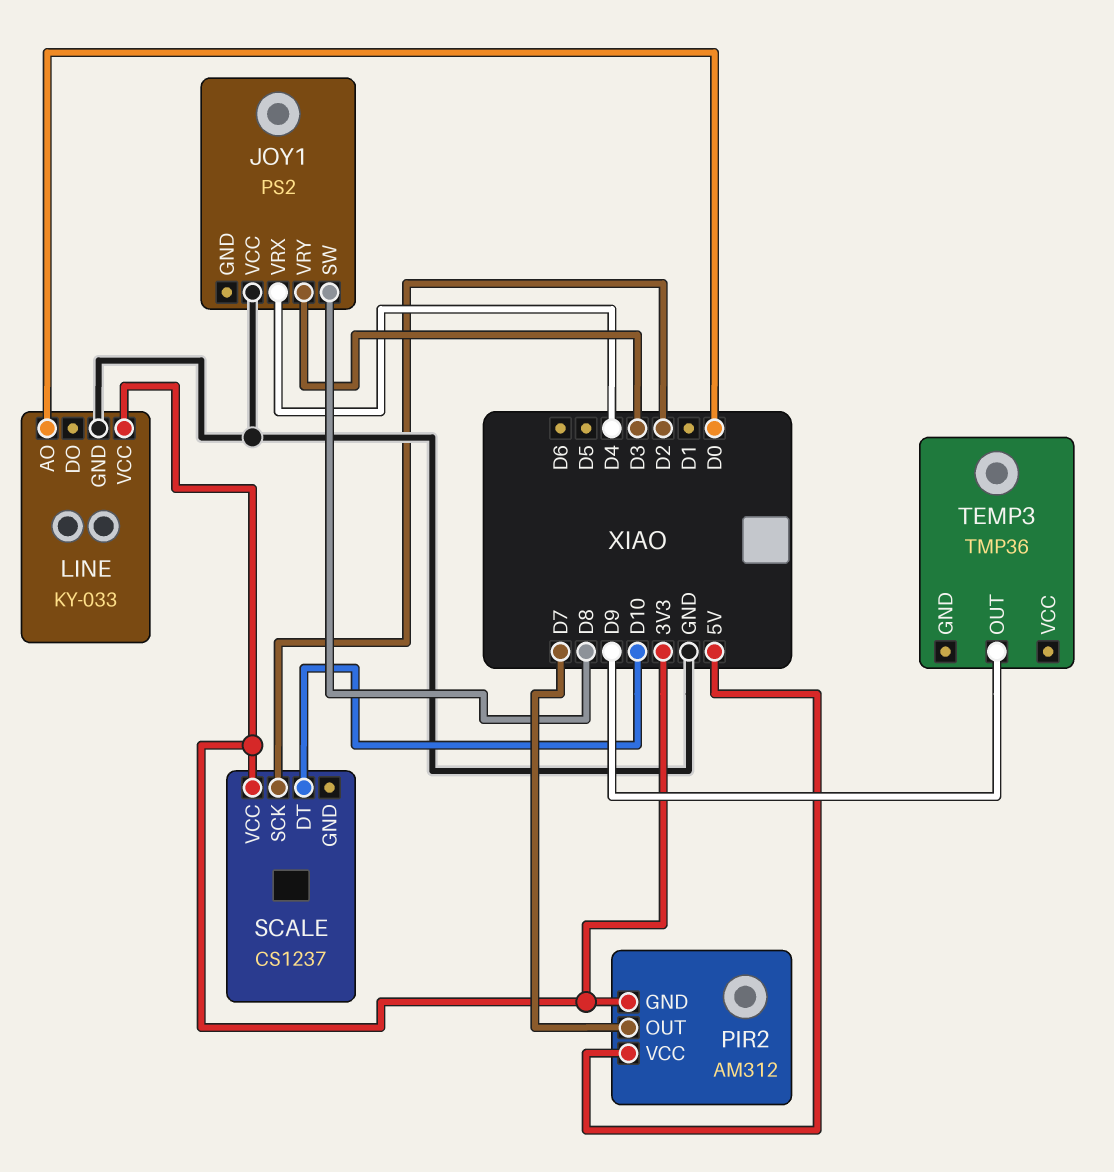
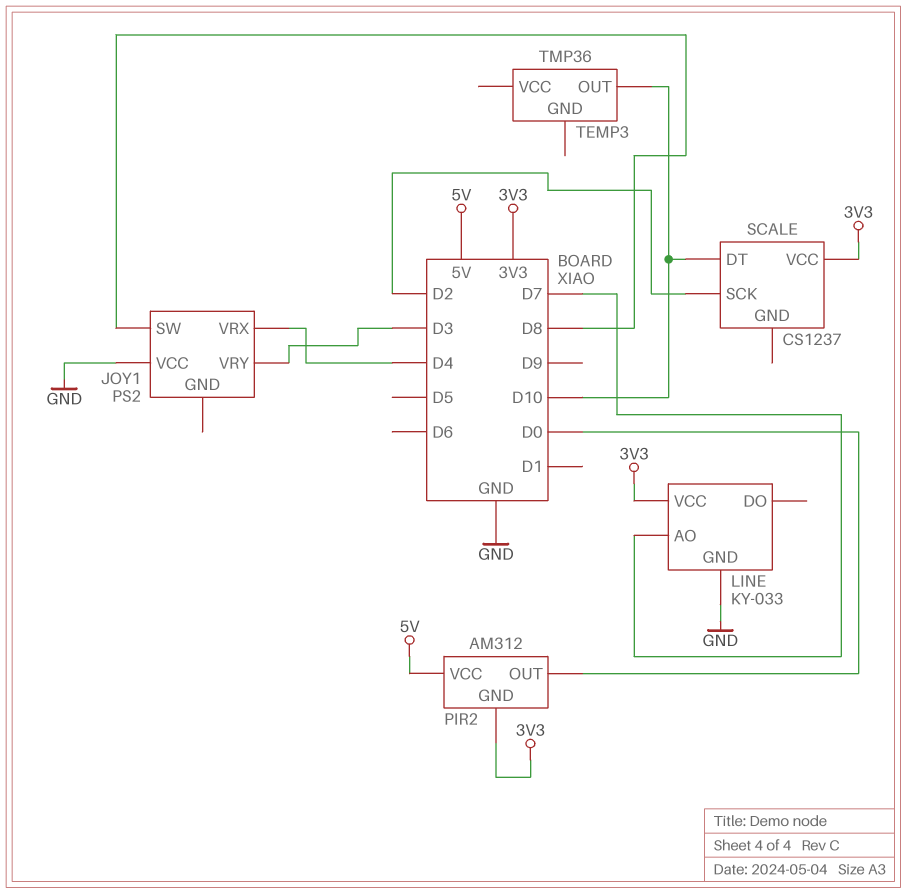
LINE pin AO: D0 -> D7
PIR2 pin OUT: D7 -> D0
TEMP3 pin OUT: D9 -> D10

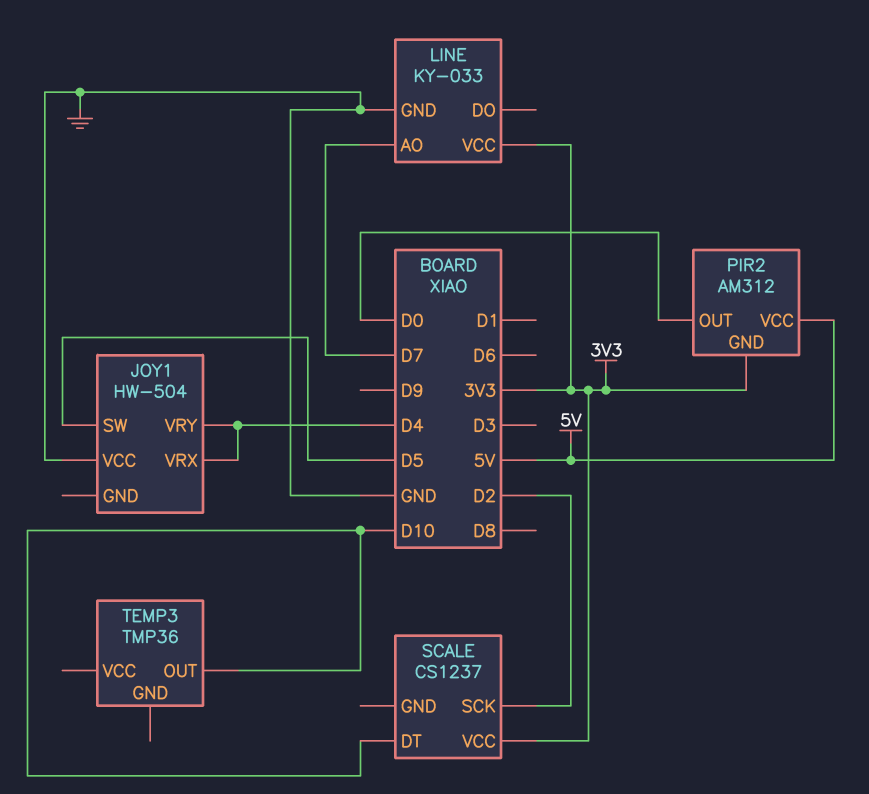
JOY1: PS2 -> HW-504
JOY1 pin SW: D8 -> D5
JOY1 pin VRY: D3 -> D4

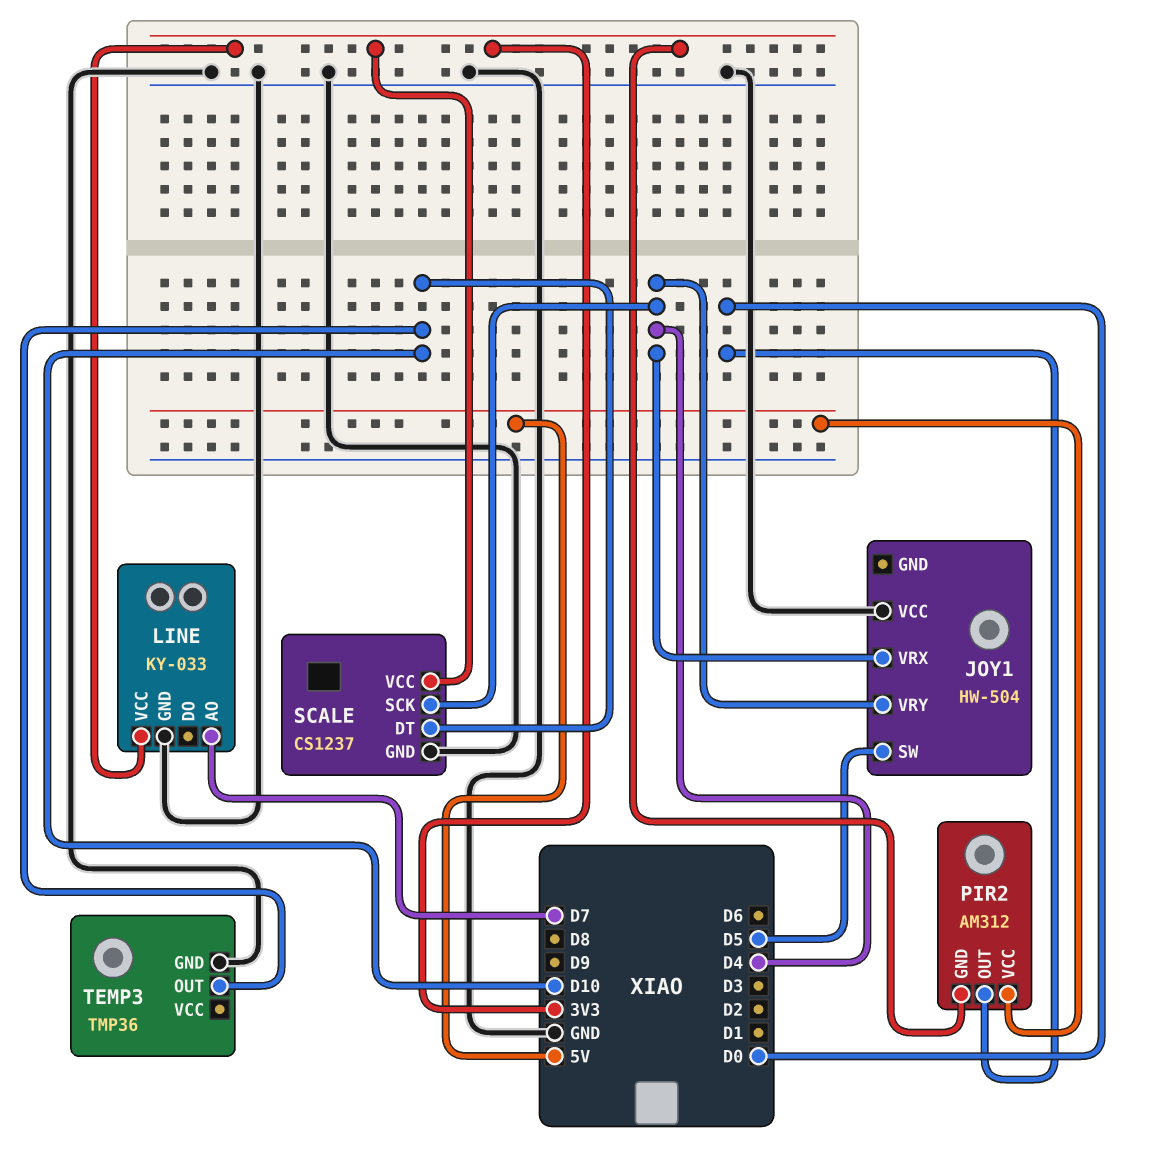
SCALE pin GND: none -> GND
SCALE pin SCK: D2 -> D4
TEMP3 pin GND: none -> GND

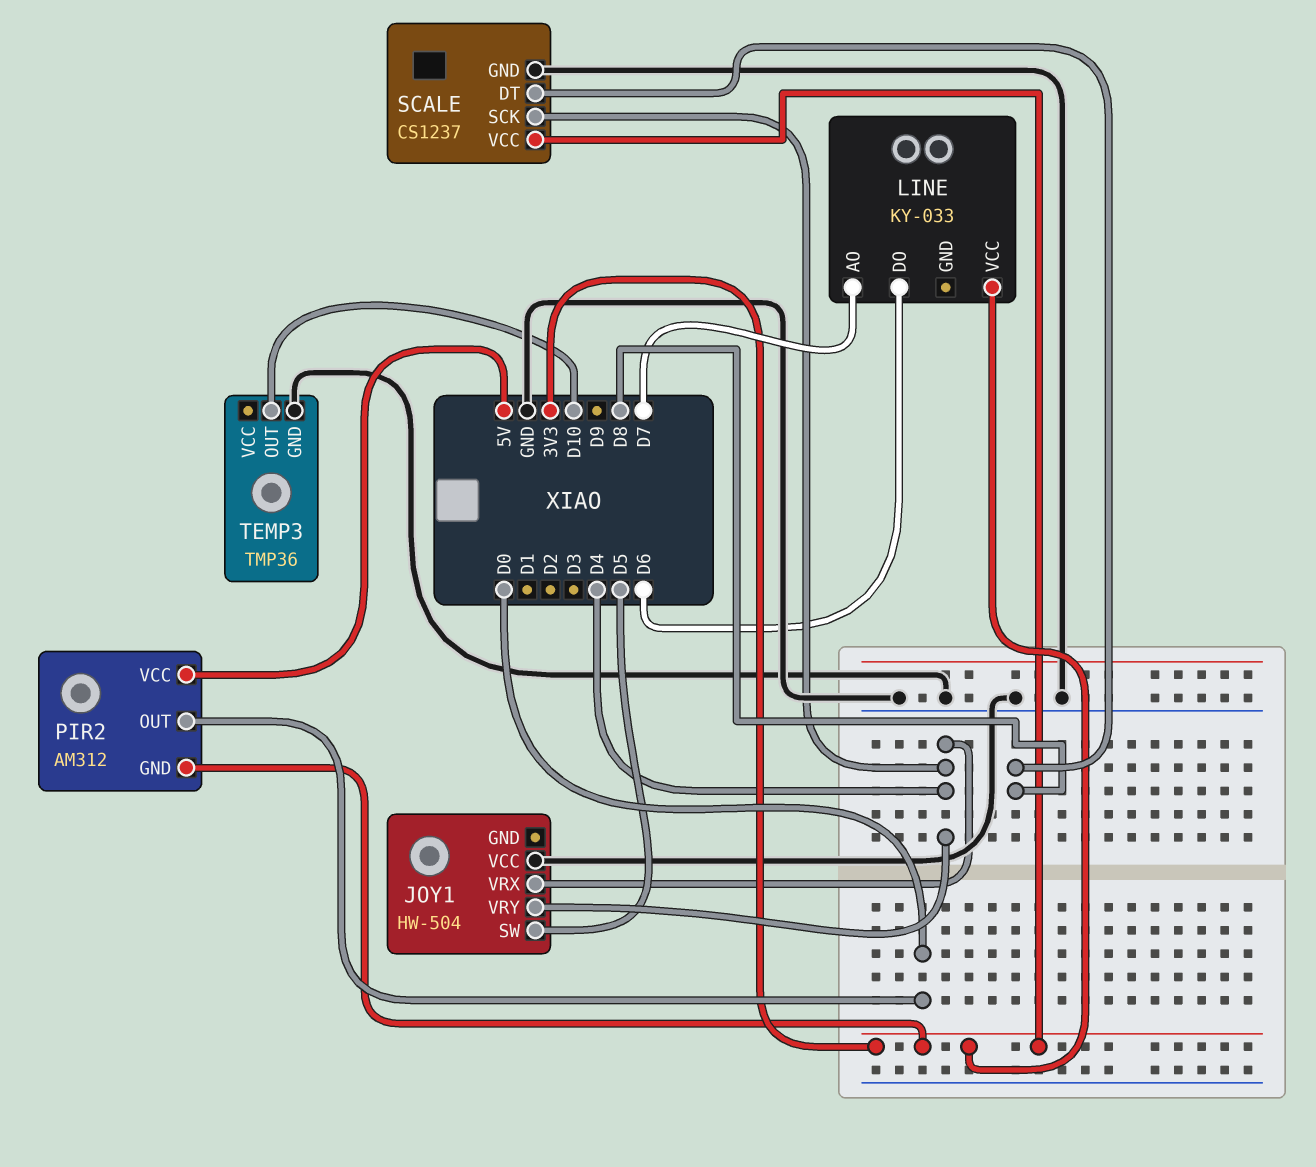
LINE pin DO: none -> D6
LINE pin GND: GND -> none
SCALE pin DT: D10 -> D8

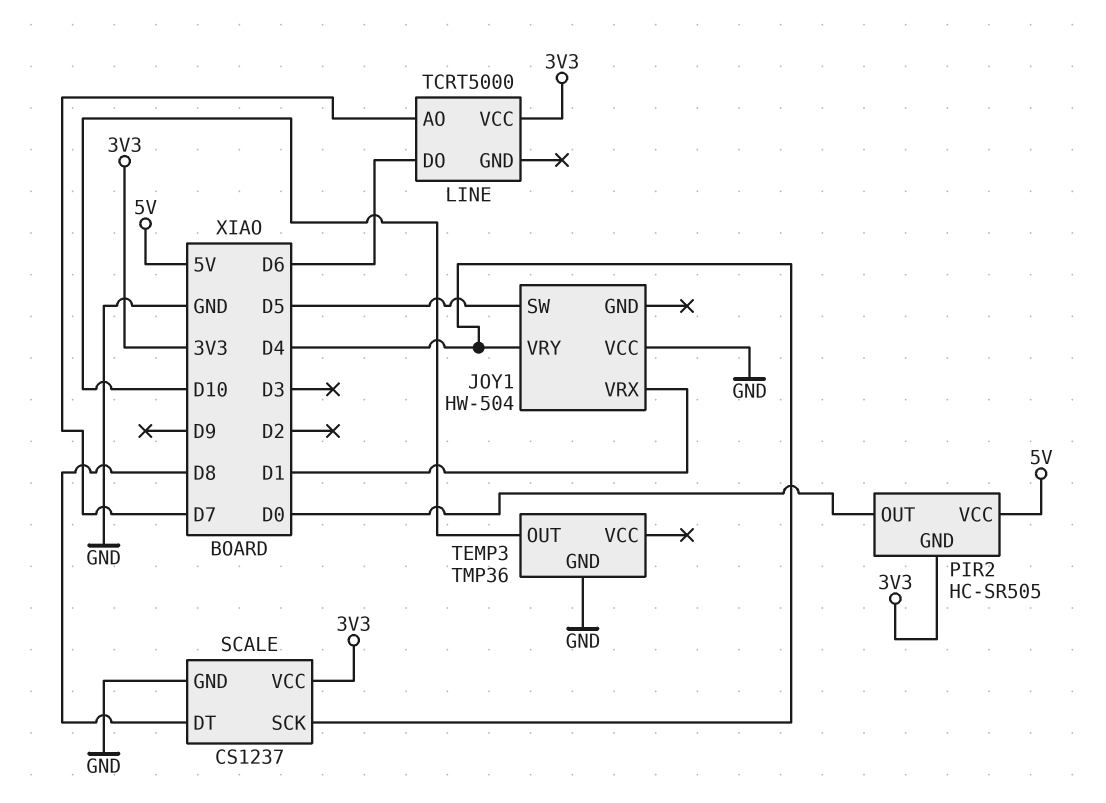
JOY1 pin VRX: D4 -> D1
LINE: KY-033 -> TCRT5000
PIR2: AM312 -> HC-SR505

